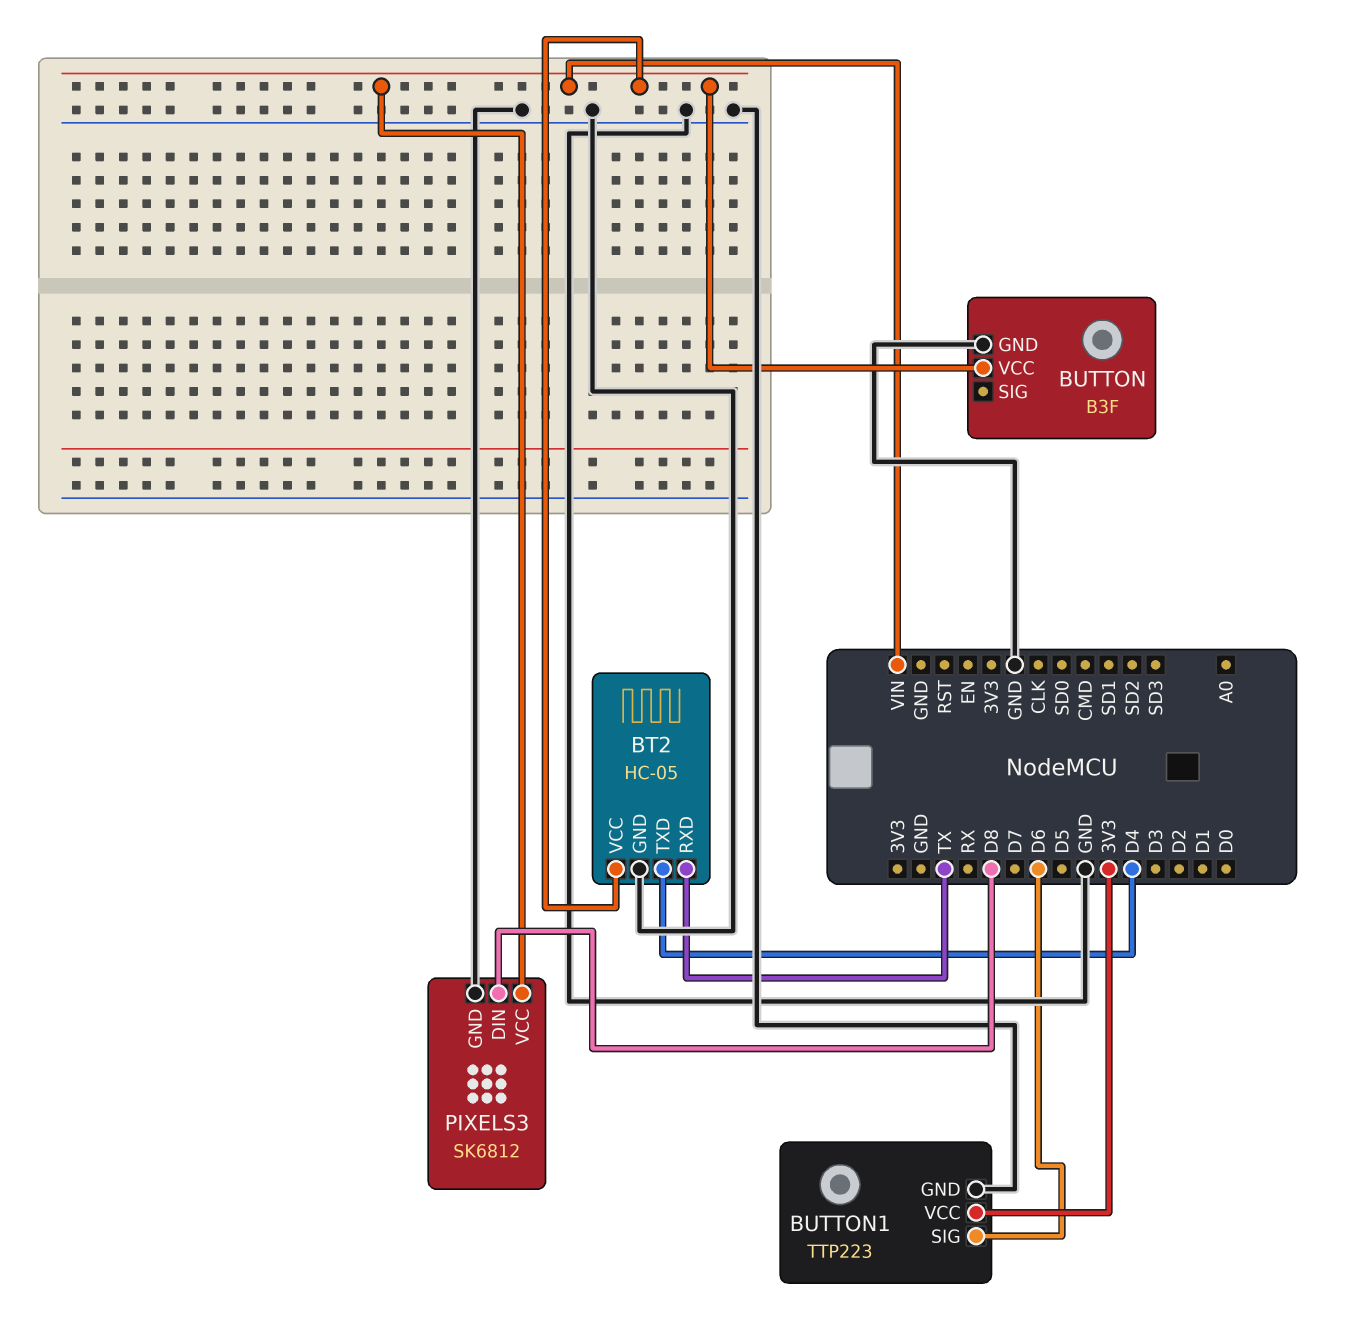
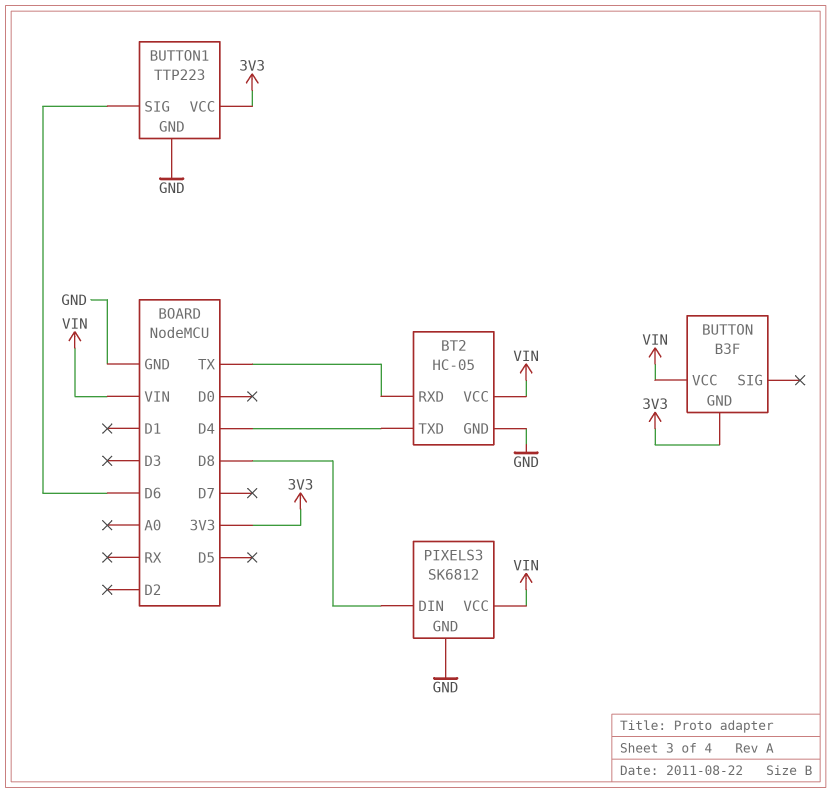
BUTTON pin GND: GND -> 3V3

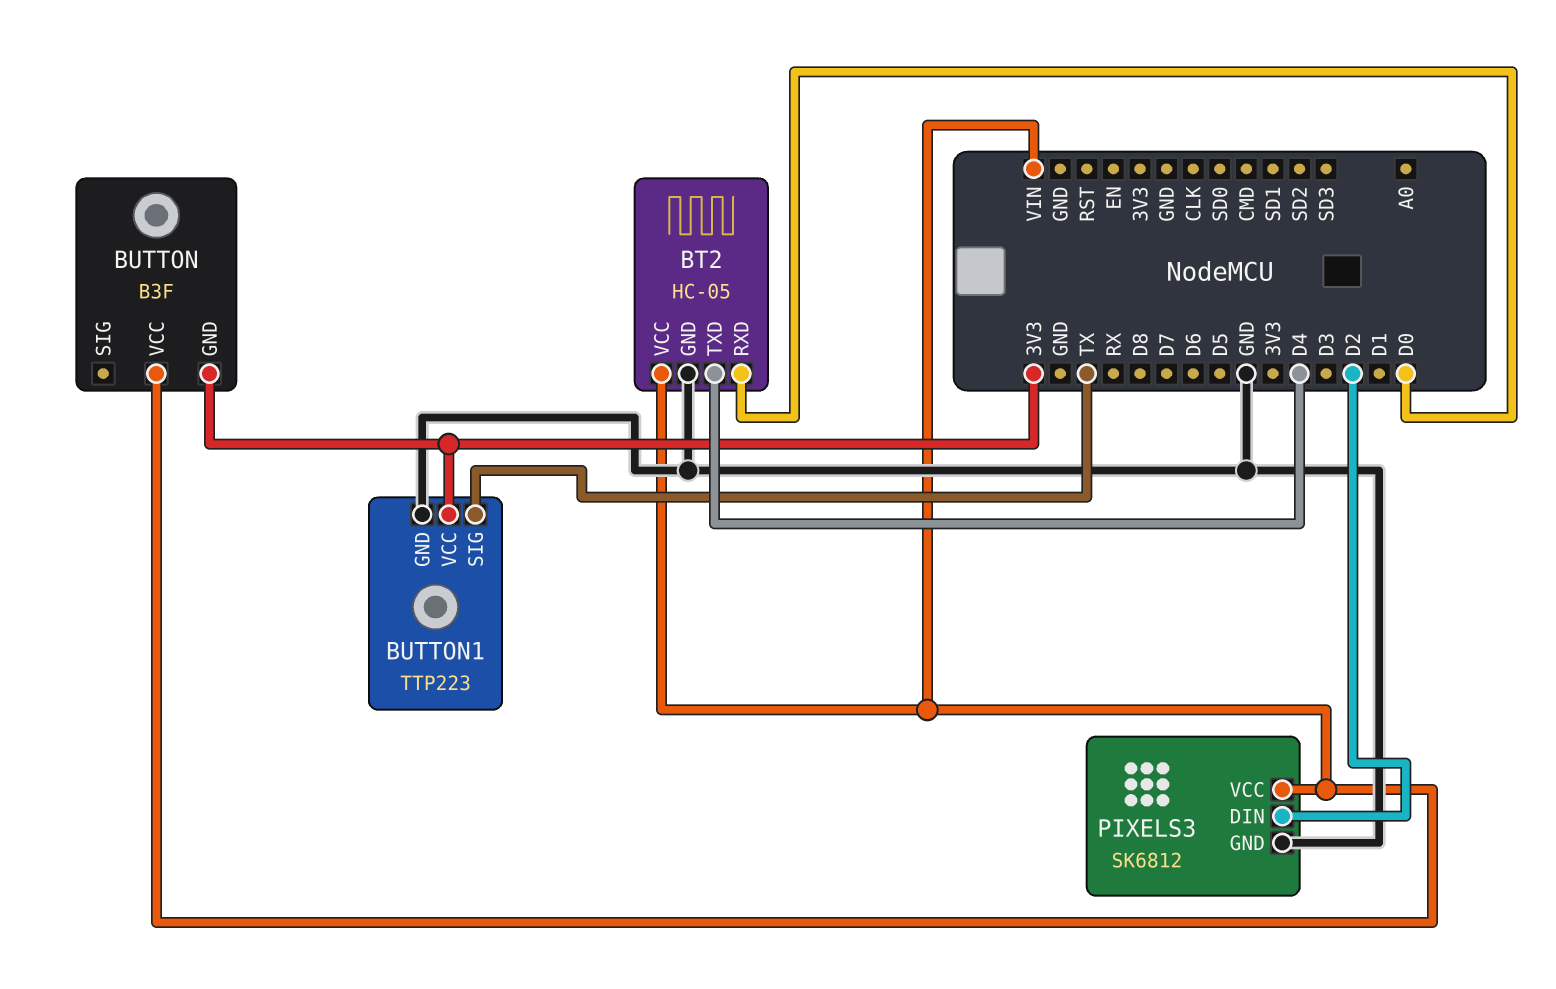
BT2 pin RXD: TX -> D0
BUTTON1 pin SIG: D6 -> TX
PIXELS3 pin DIN: D8 -> D2

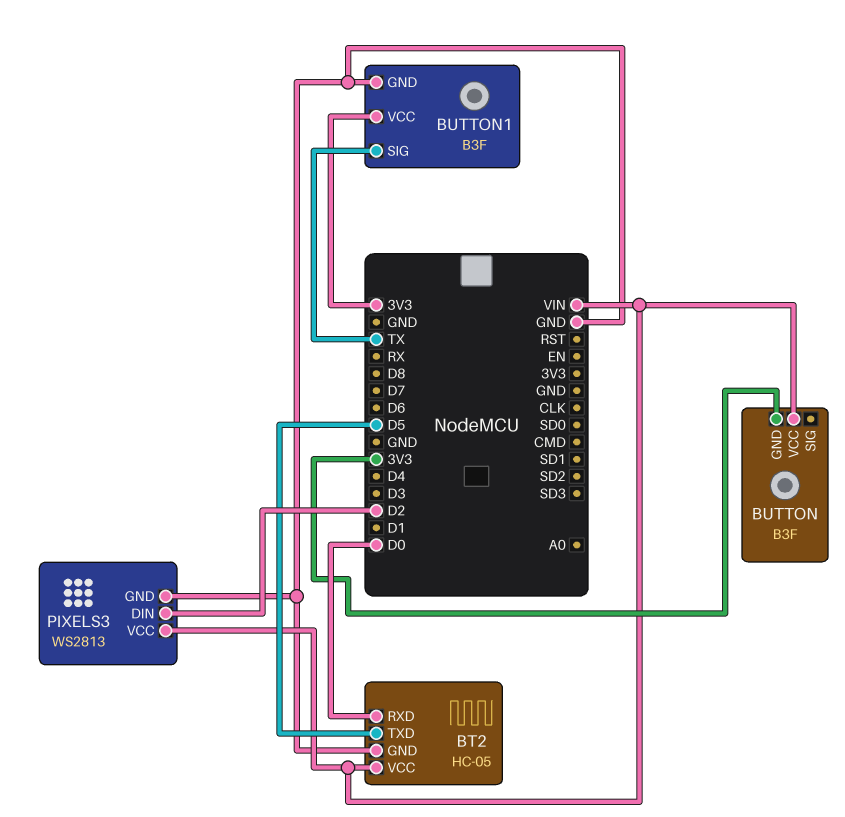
BT2 pin TXD: D4 -> D5
BUTTON1: TTP223 -> B3F
PIXELS3: SK6812 -> WS2813

